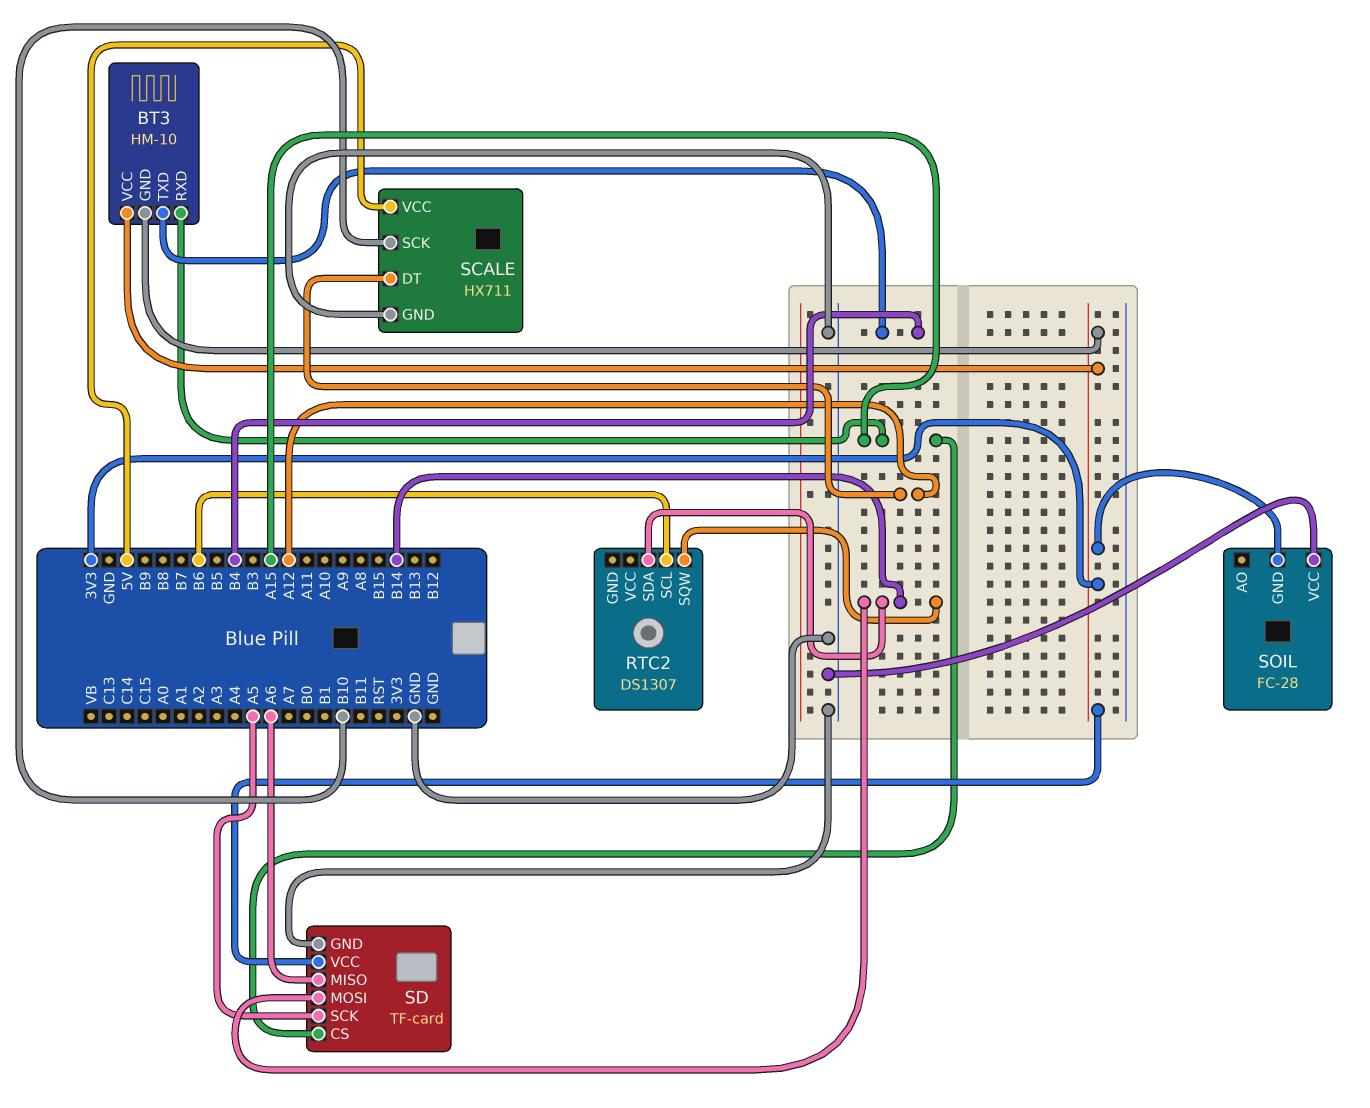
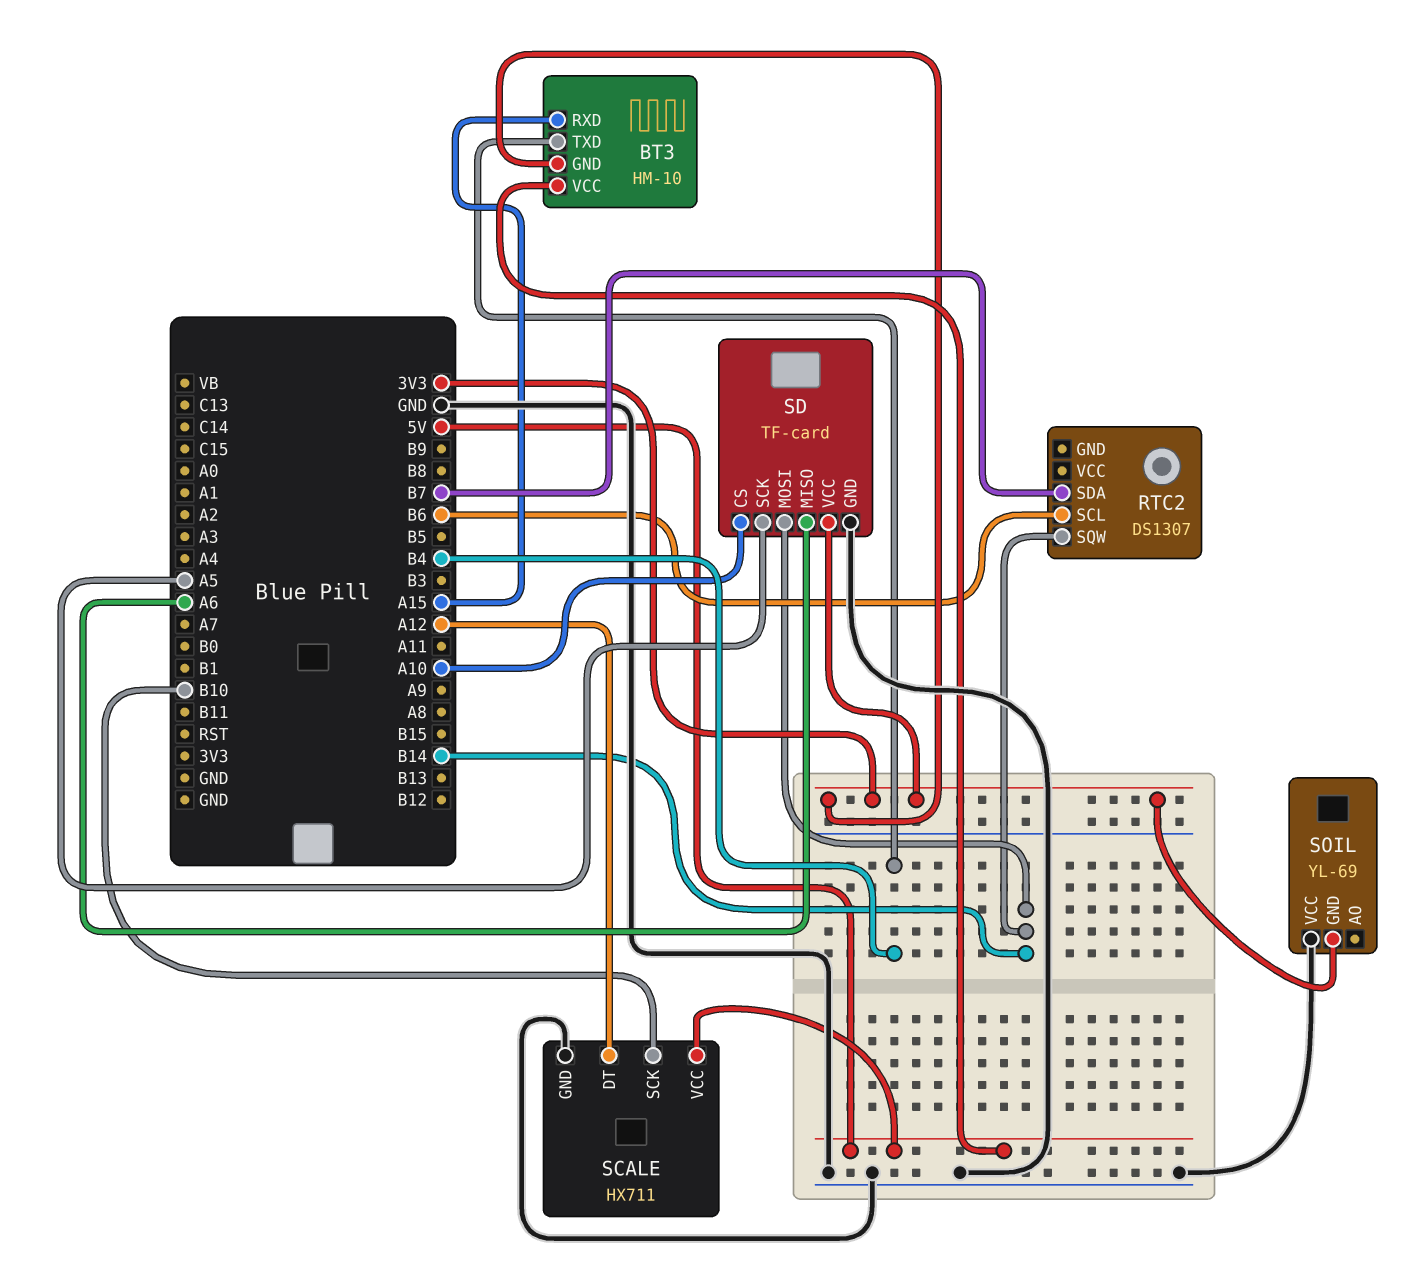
BT3 pin VCC: 3V3 -> 5V
RTC2 pin SDA: B14 -> B7
SD pin CS: A15 -> A10
SOIL: FC-28 -> YL-69

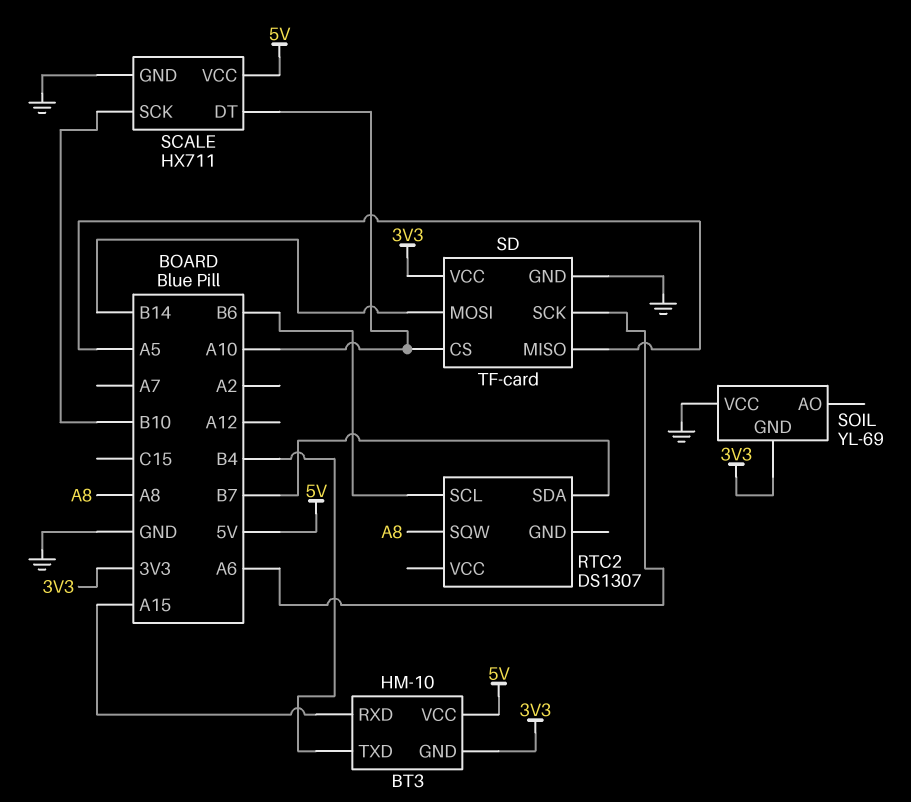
RTC2 pin SQW: B14 -> A8
SCALE pin DT: A12 -> A10
SD pin MISO: A6 -> A5
SD pin SCK: A5 -> A6

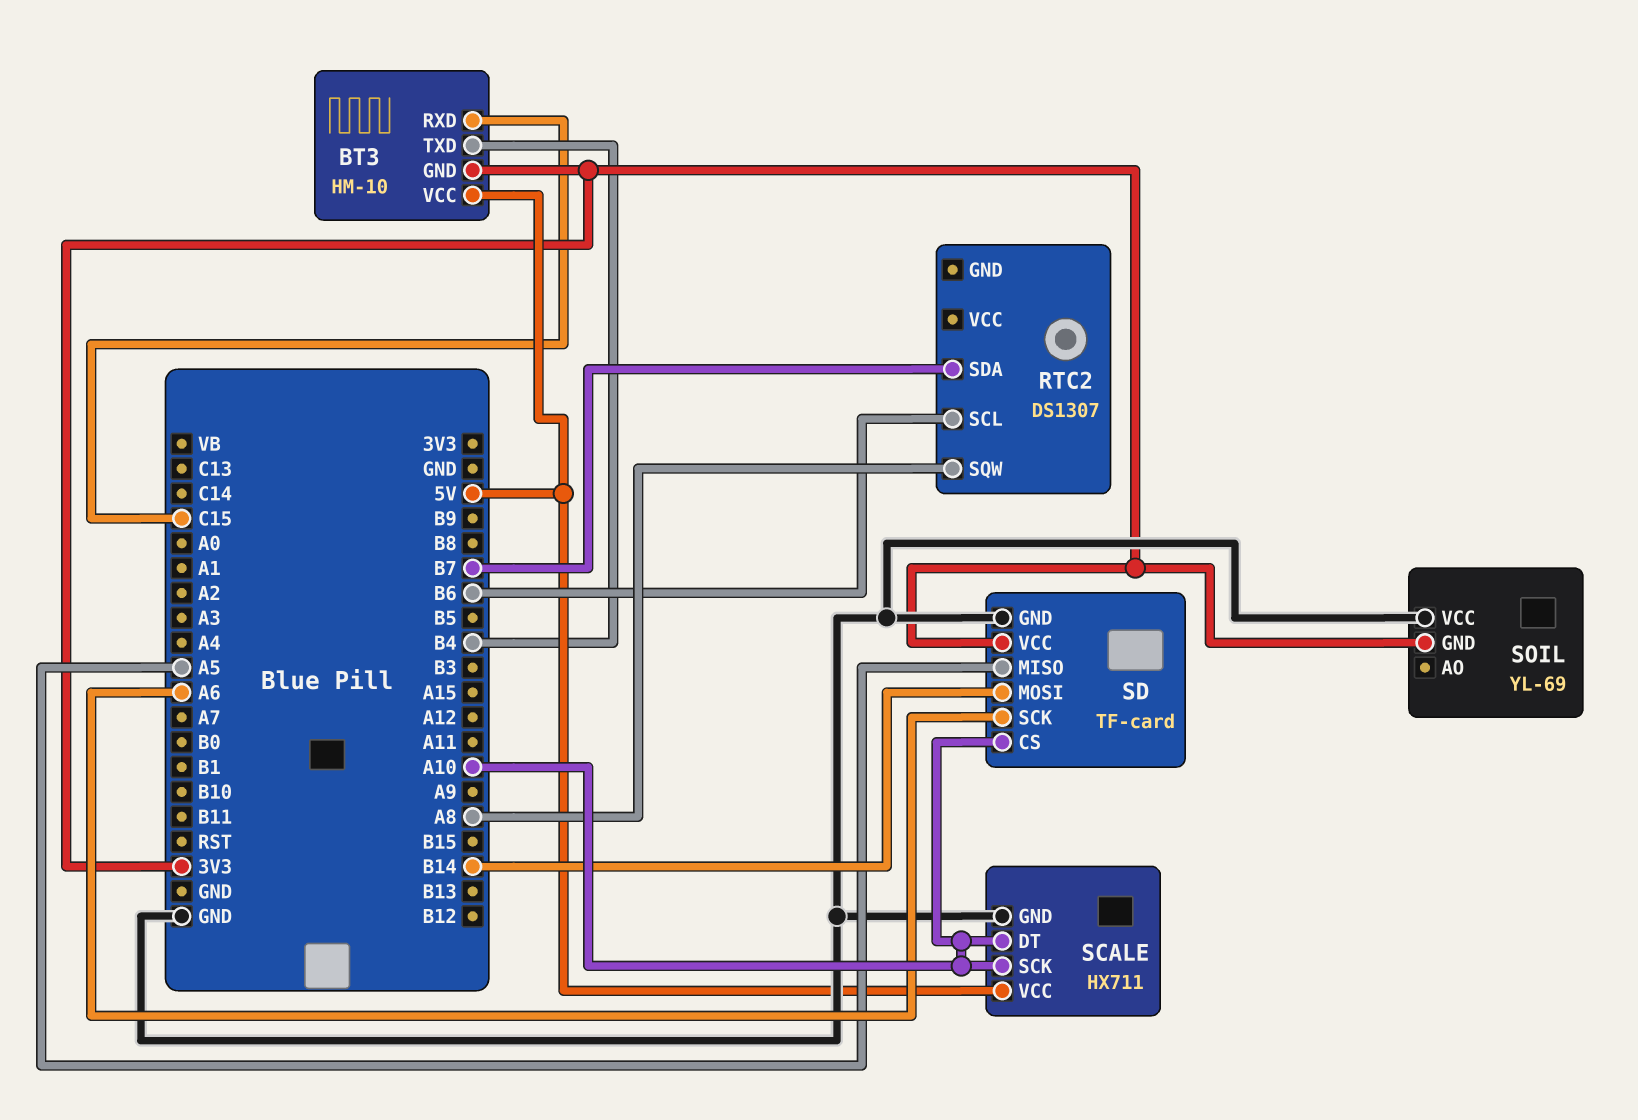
BT3 pin RXD: A15 -> C15
SCALE pin SCK: B10 -> A10

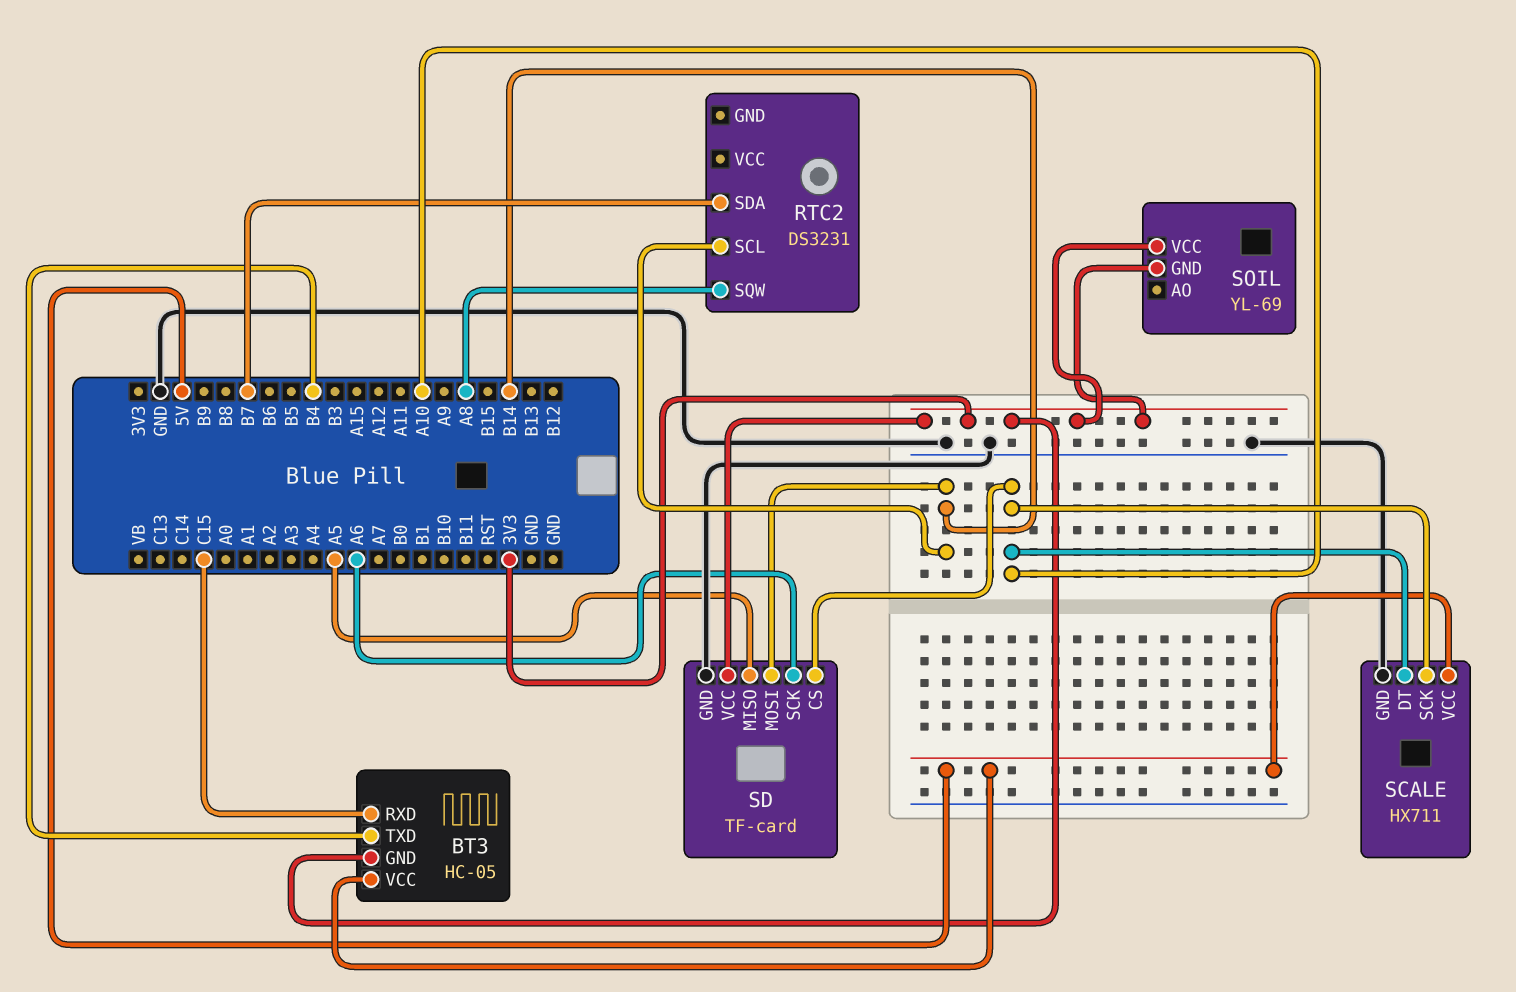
BT3: HM-10 -> HC-05
RTC2: DS1307 -> DS3231
RTC2 pin SCL: B6 -> B14
SOIL pin VCC: GND -> 3V3

